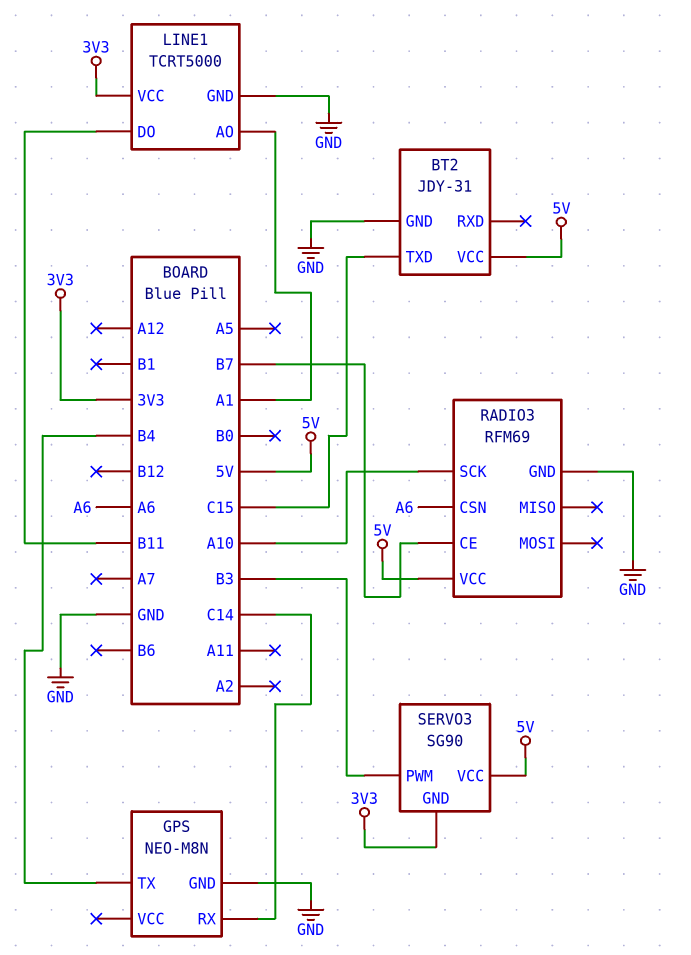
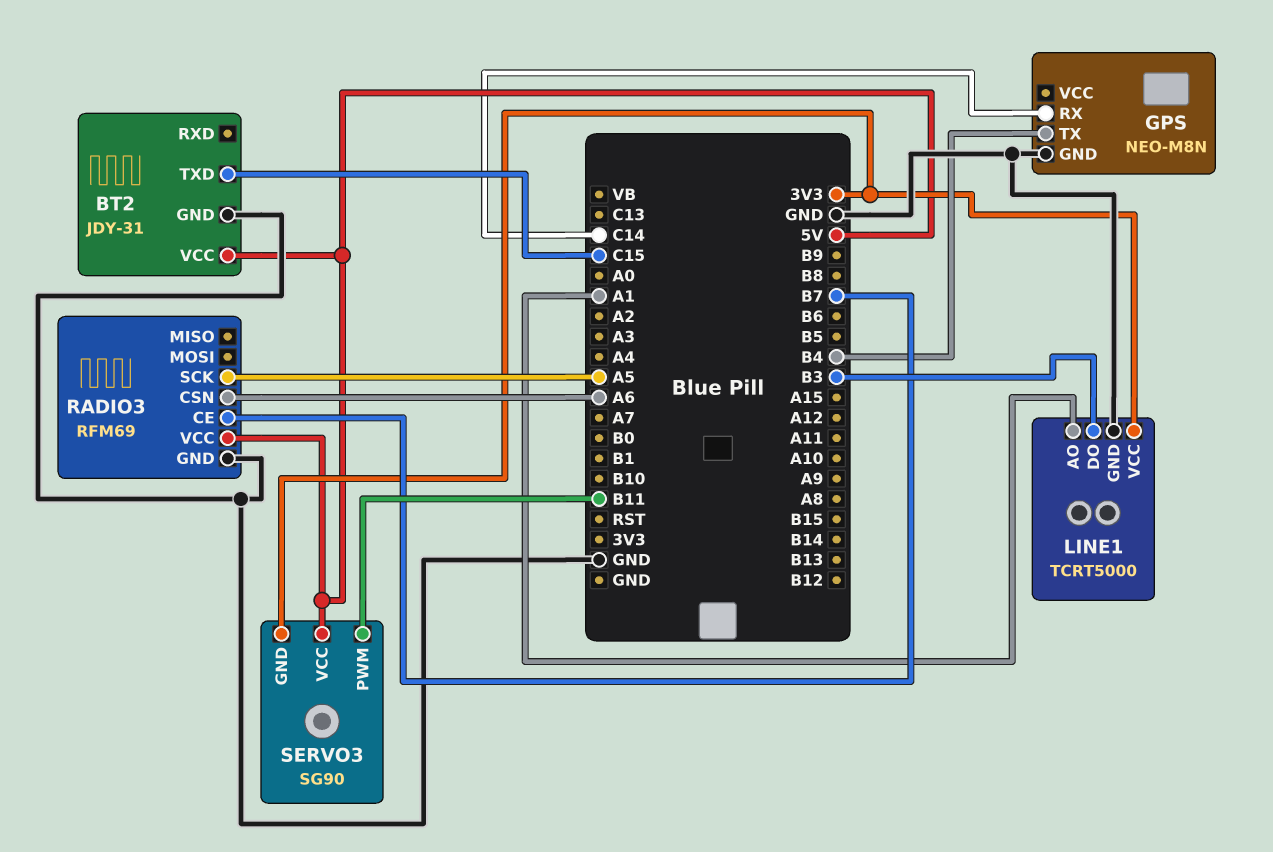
LINE1 pin DO: B11 -> B3
RADIO3 pin SCK: A10 -> A5
SERVO3 pin PWM: B3 -> B11

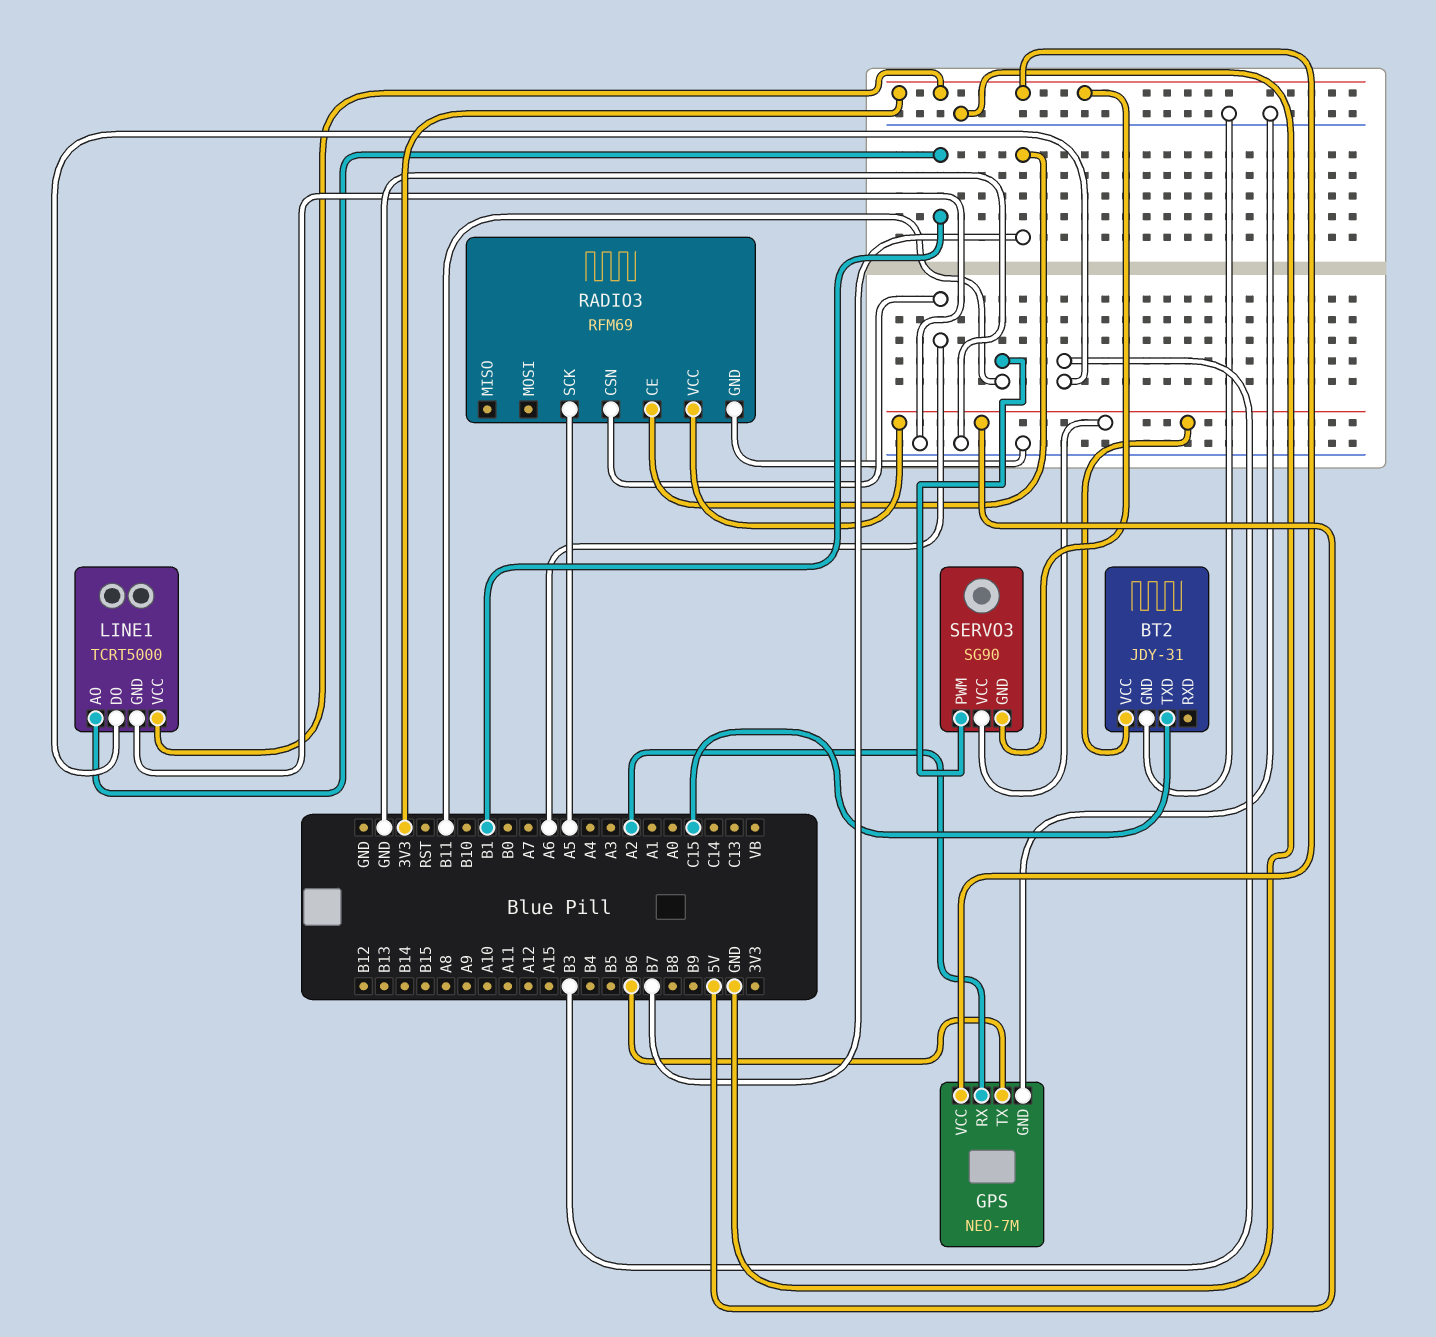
GPS: NEO-M8N -> NEO-7M
GPS pin RX: C14 -> A2
GPS pin TX: B4 -> B6
GPS pin VCC: none -> 3V3
LINE1 pin AO: A1 -> B1

